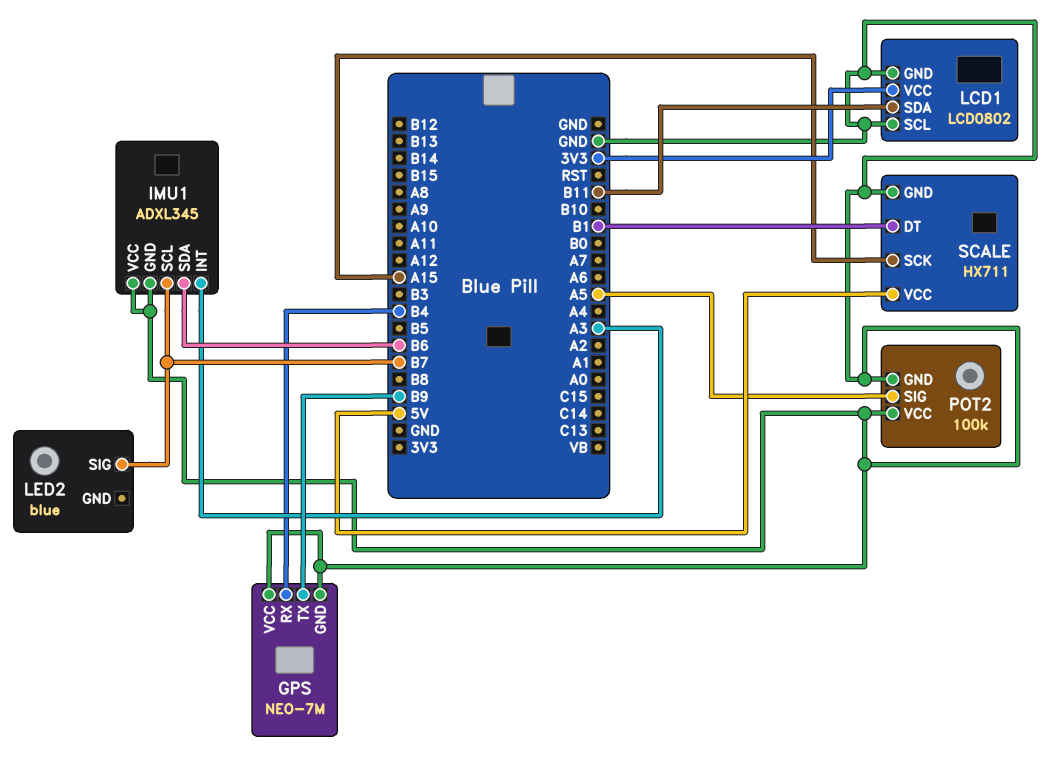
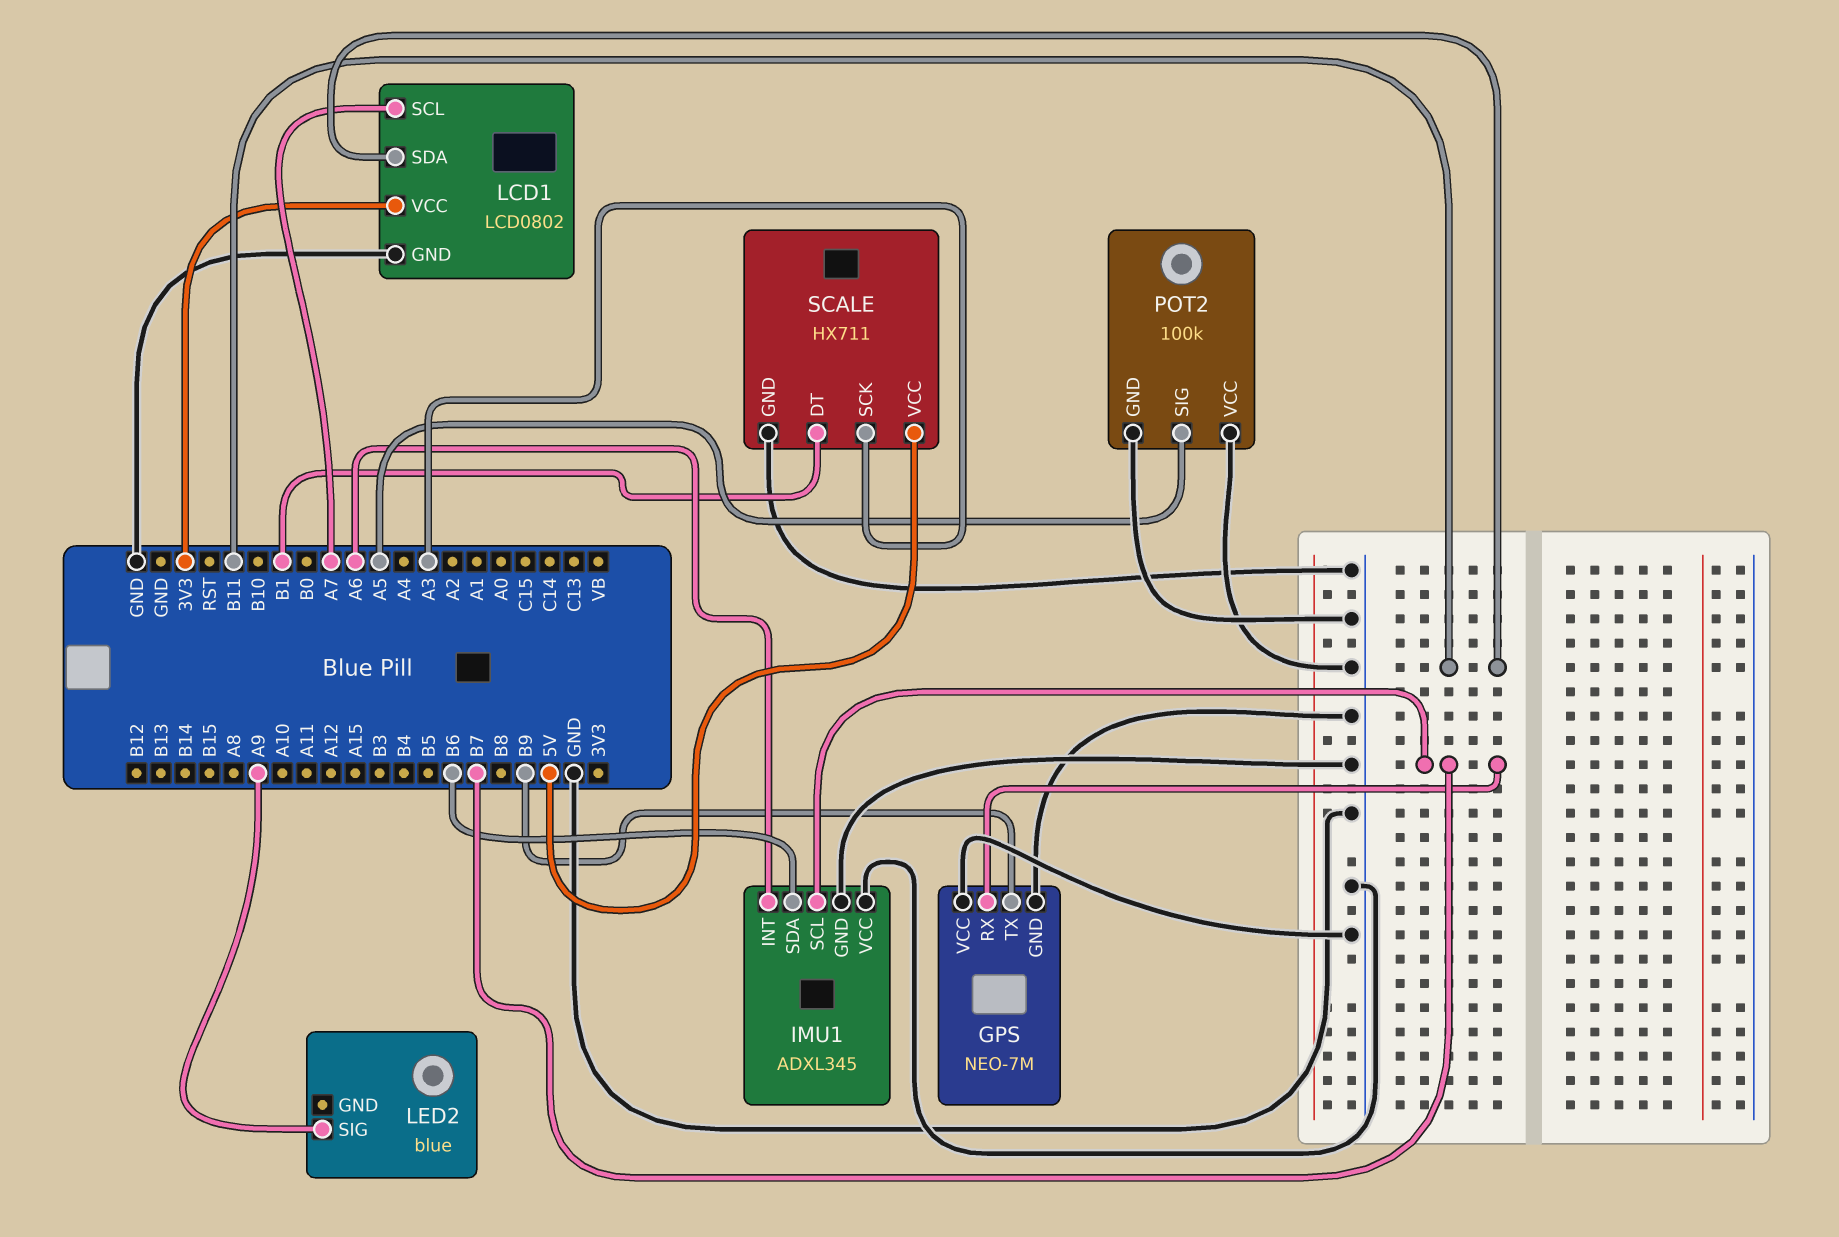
GPS pin RX: B4 -> B7
IMU1 pin INT: A3 -> A6
LCD1 pin SCL: GND -> A7
LED2 pin SIG: B7 -> A9
SCALE pin SCK: A15 -> A3

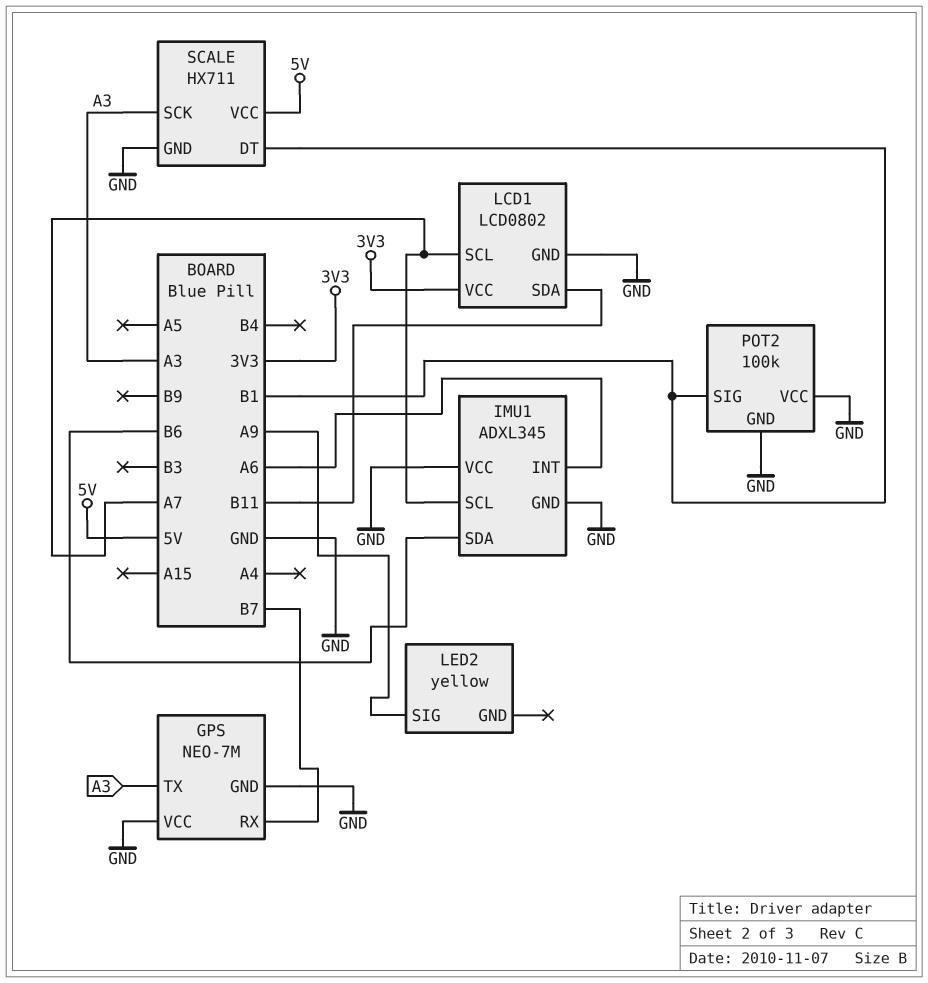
GPS pin TX: B9 -> A3
IMU1 pin SCL: B7 -> A7
LED2: blue -> yellow
POT2 pin SIG: A5 -> B1

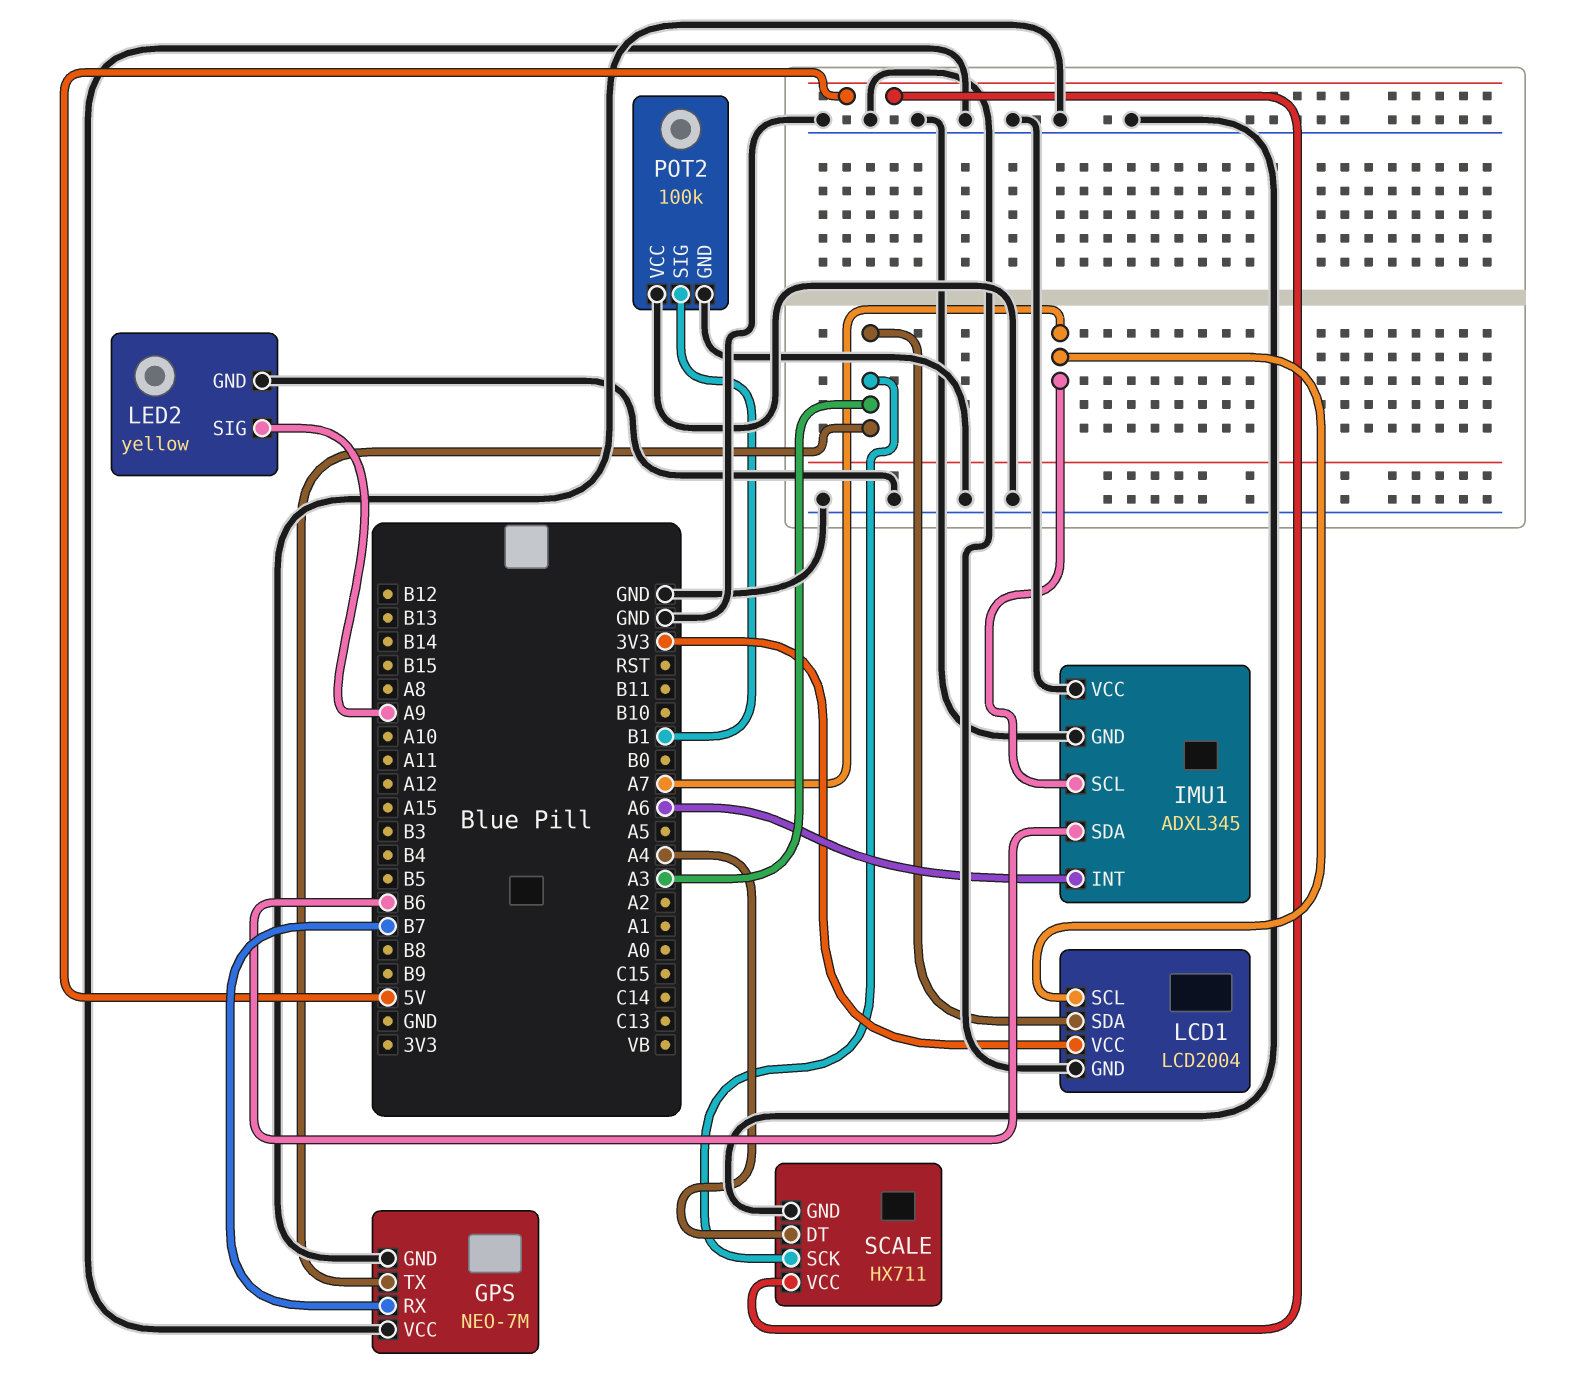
LCD1: LCD0802 -> LCD2004
LCD1 pin SDA: B11 -> A3
LED2 pin GND: none -> GND
SCALE pin DT: B1 -> A4

